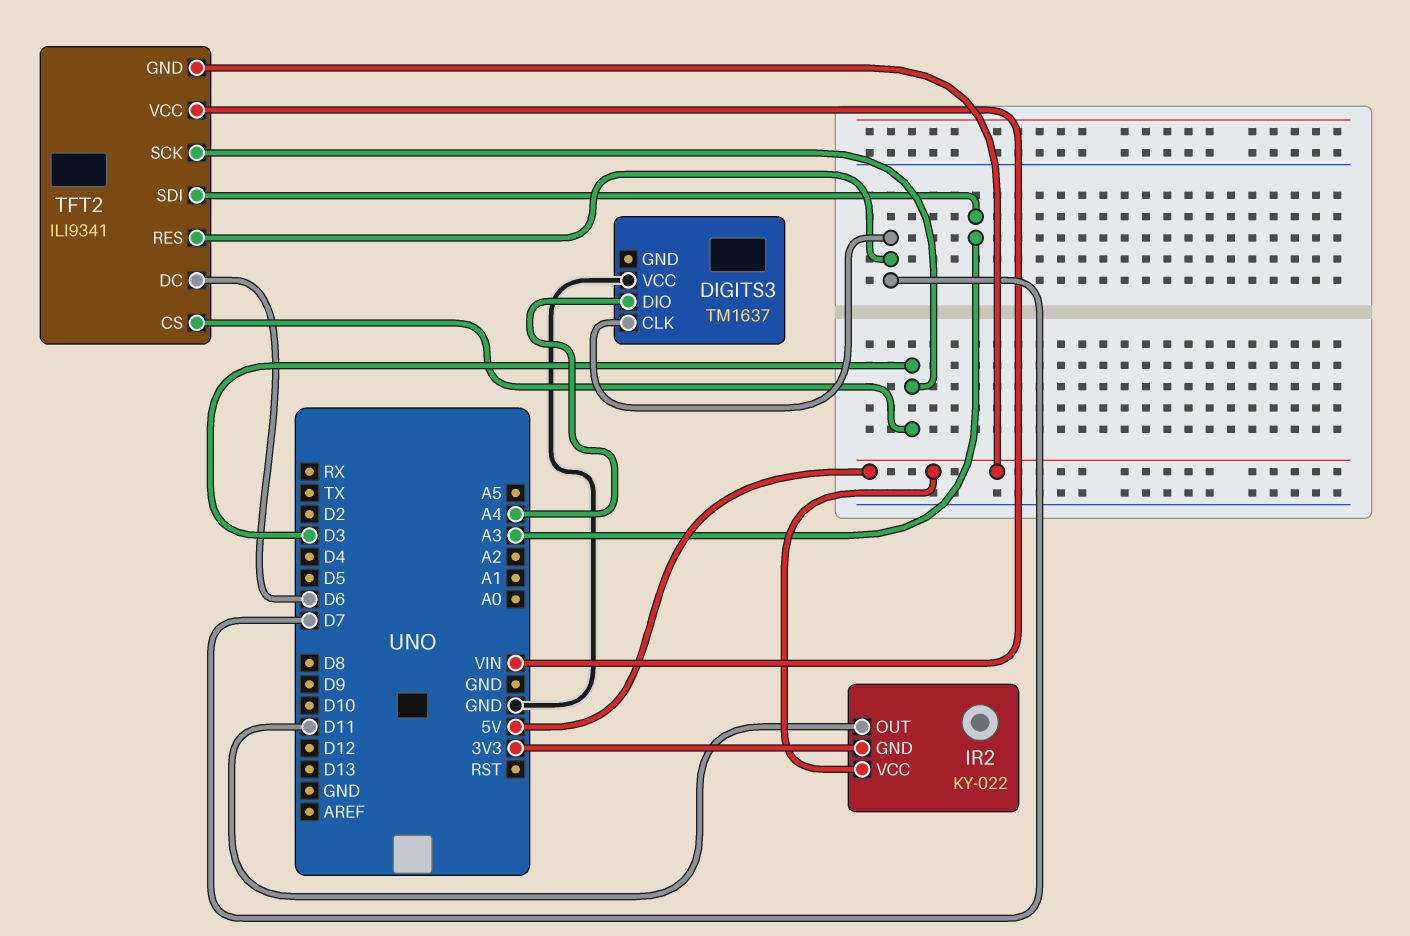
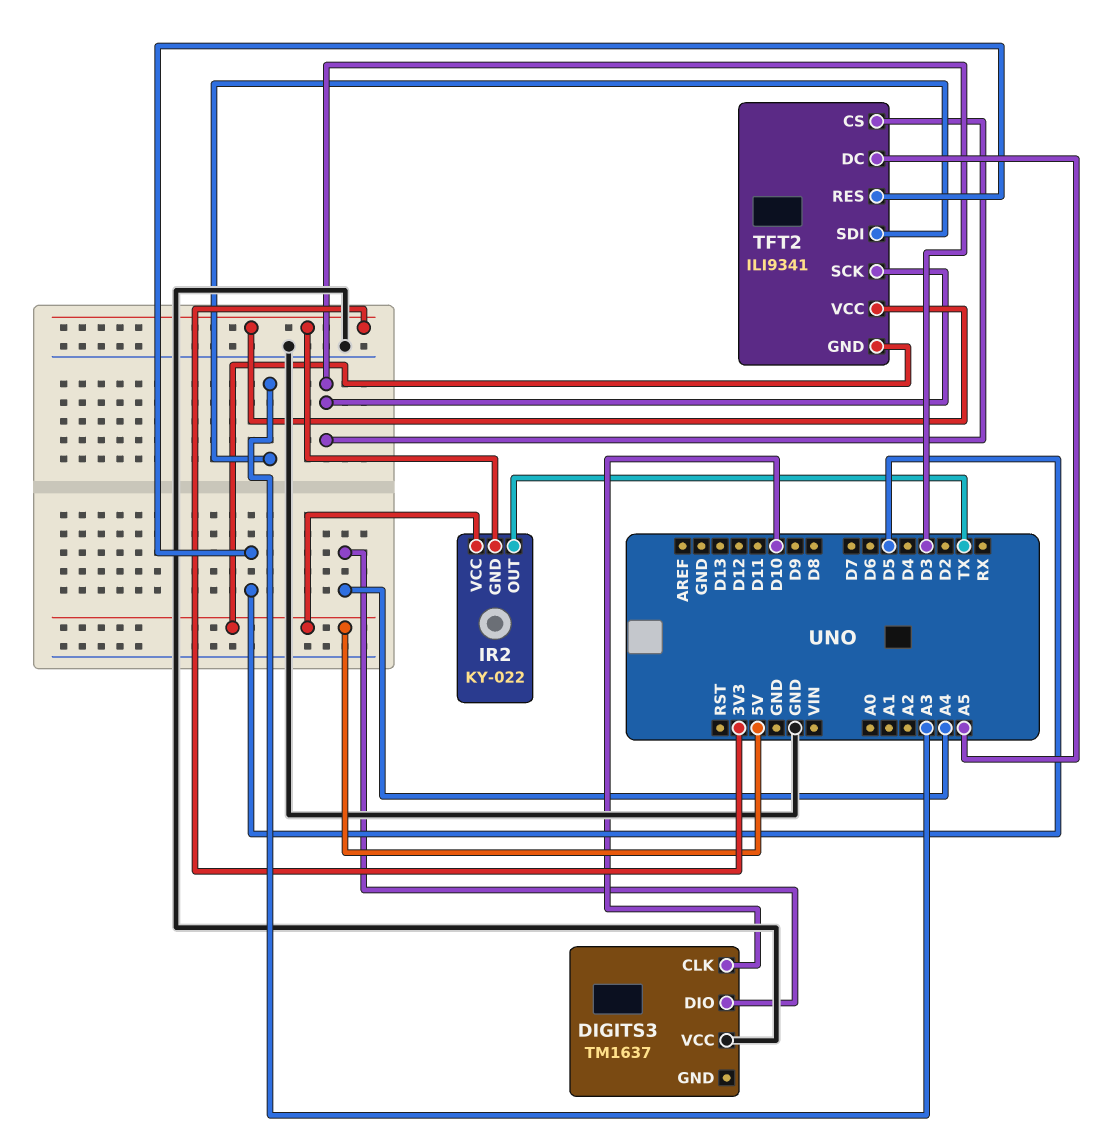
DIGITS3 pin CLK: D7 -> D10
IR2 pin OUT: D11 -> TX
TFT2 pin DC: D6 -> A5
TFT2 pin RES: D7 -> D5
TFT2 pin VCC: VIN -> 3V3

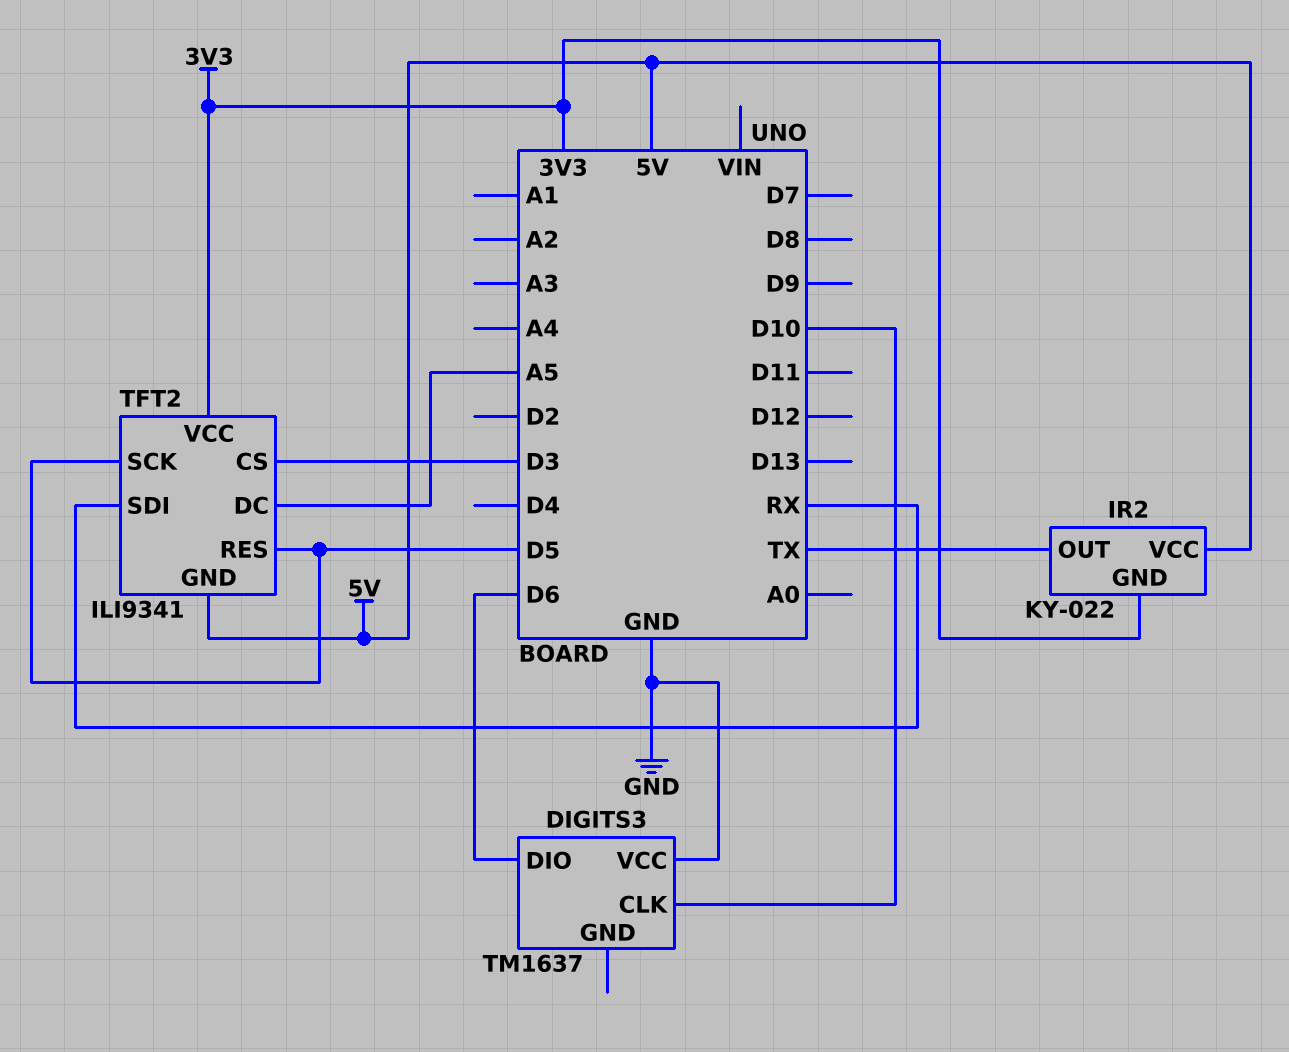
DIGITS3 pin DIO: A4 -> D6
TFT2 pin SCK: D3 -> D5
TFT2 pin SDI: A3 -> RX

